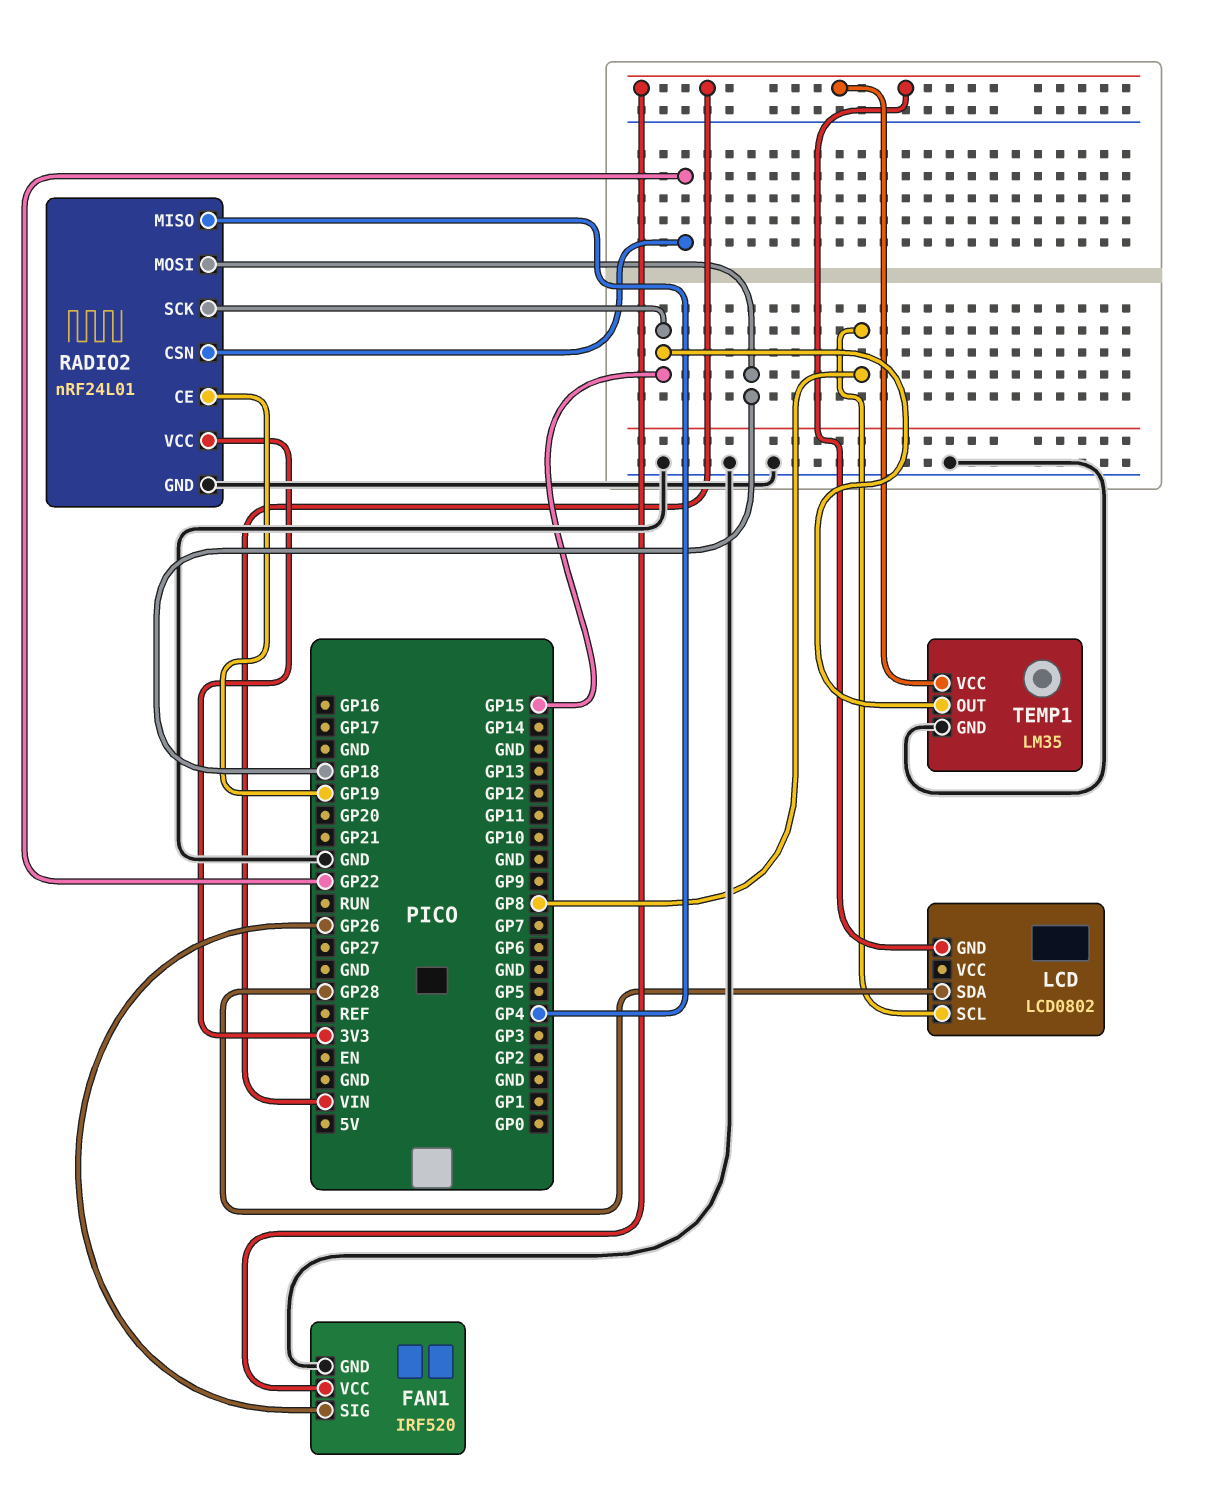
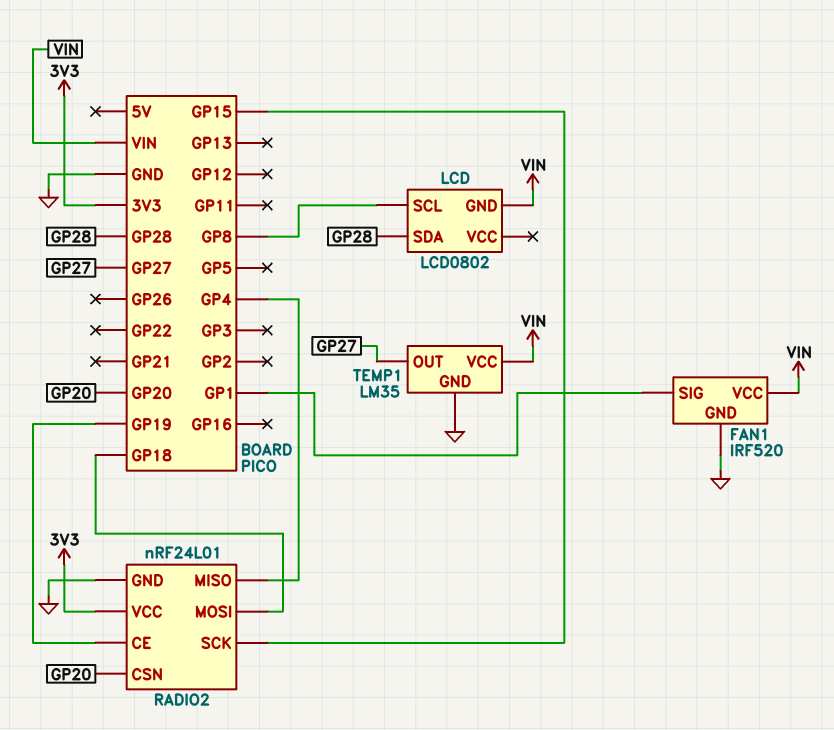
FAN1 pin SIG: GP26 -> GP1
RADIO2 pin CSN: GP22 -> GP20
TEMP1 pin OUT: GP15 -> GP27

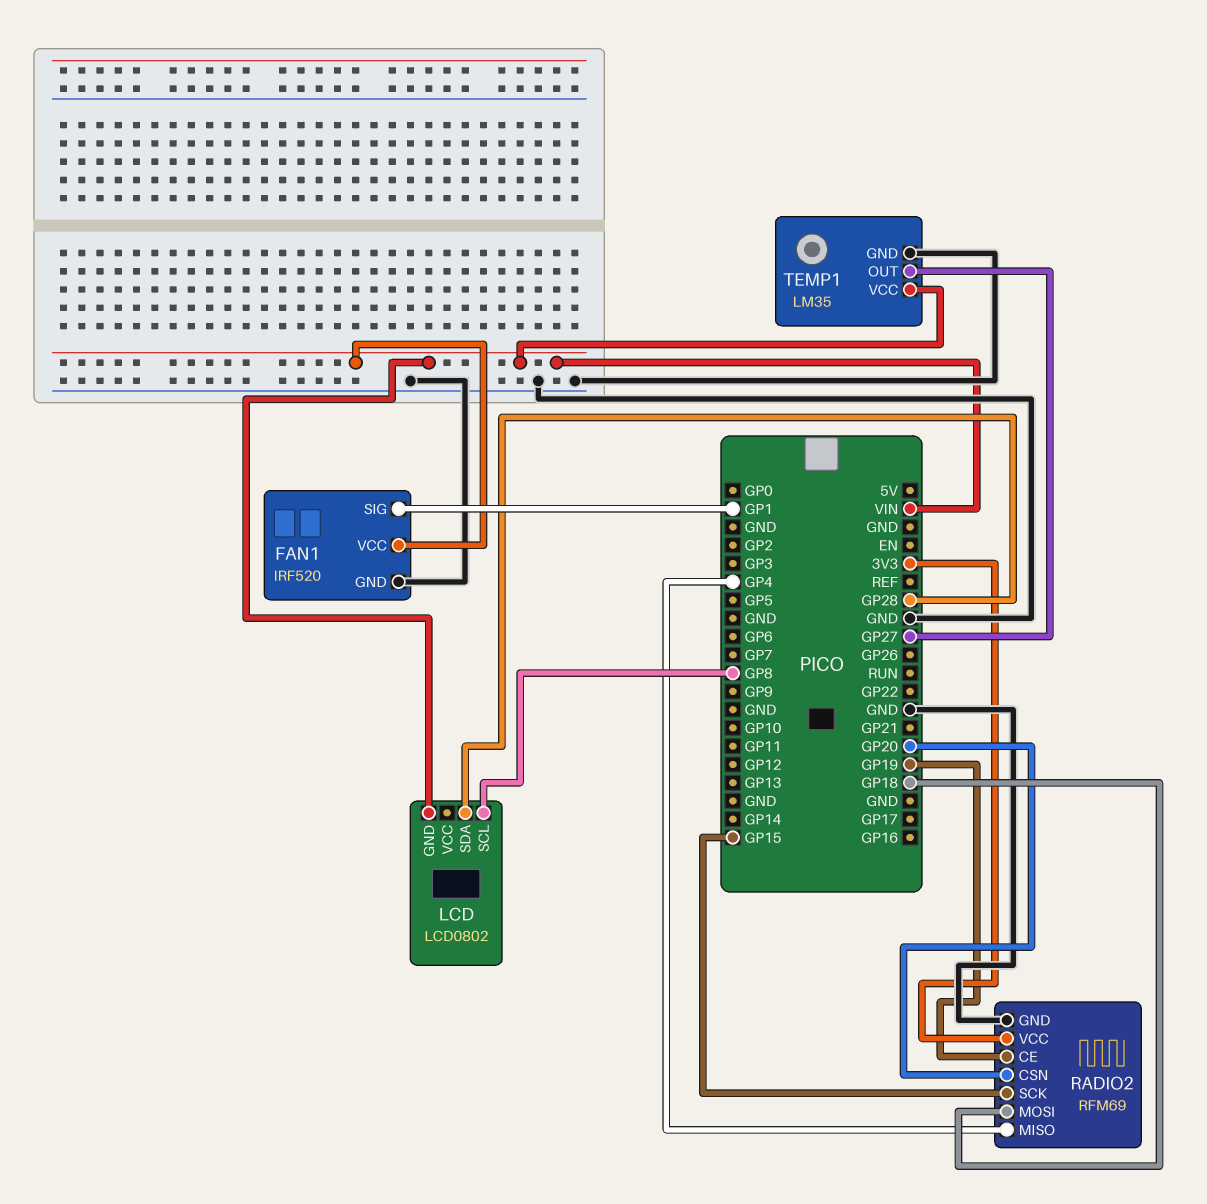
RADIO2: nRF24L01 -> RFM69

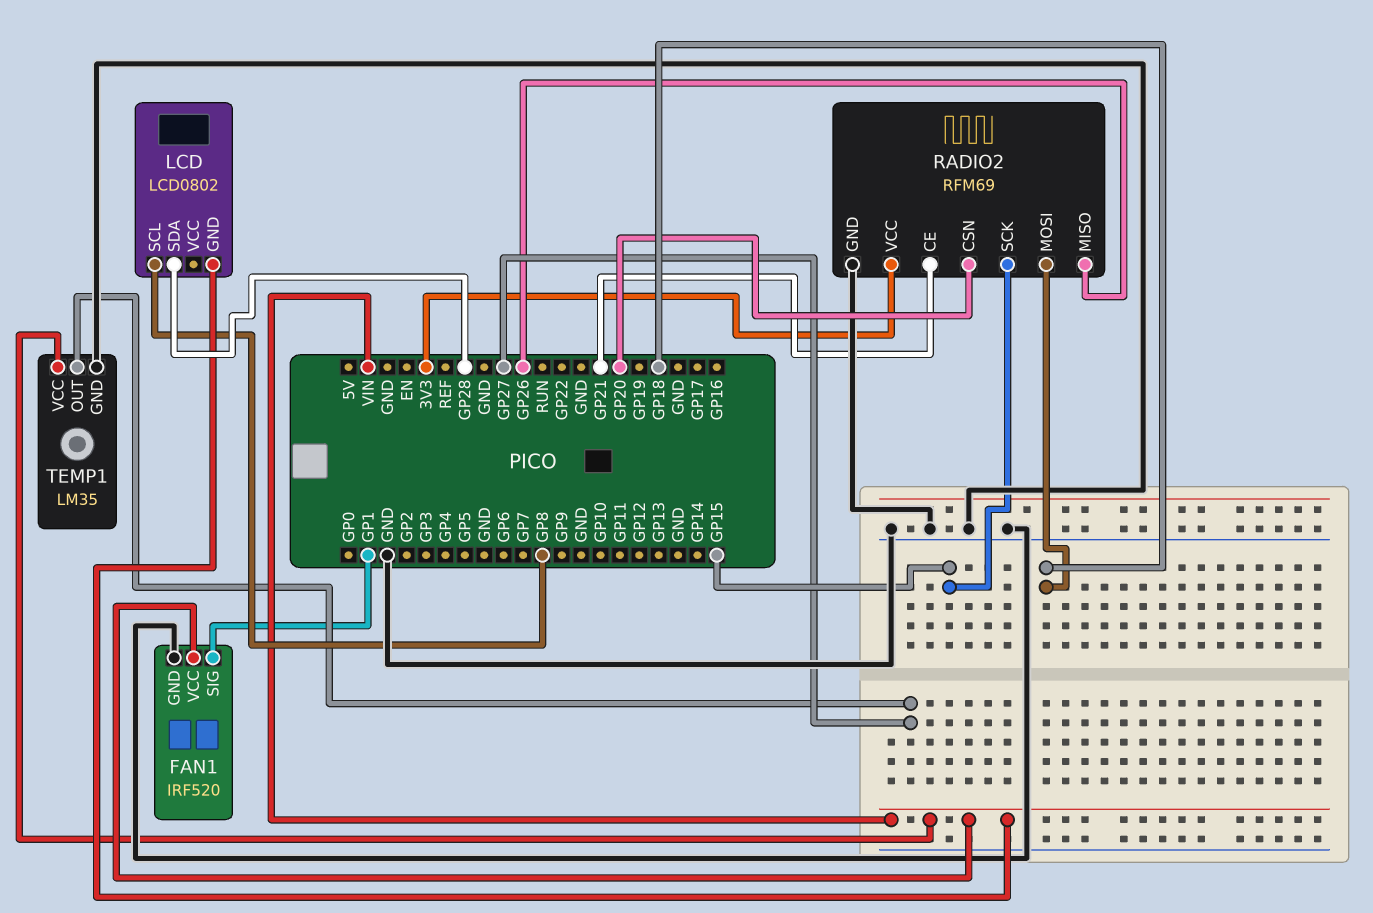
RADIO2 pin CE: GP19 -> GP21
RADIO2 pin MISO: GP4 -> GP26

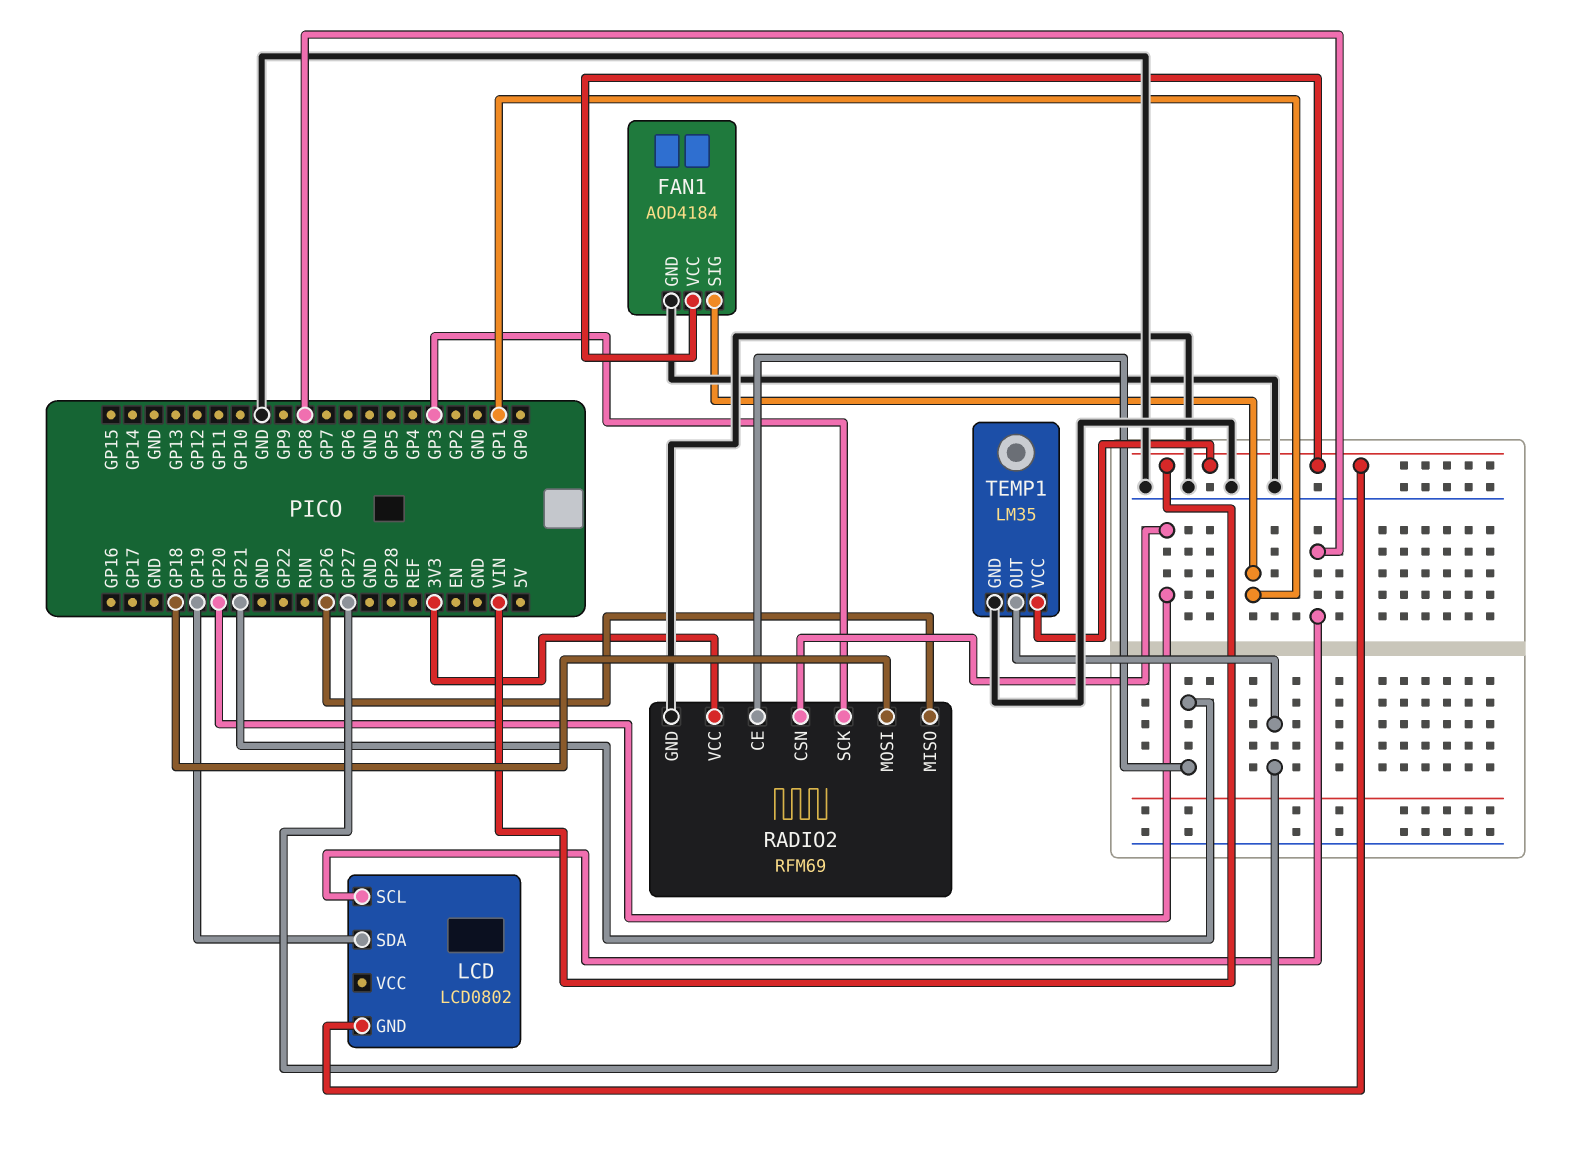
FAN1: IRF520 -> AOD4184
LCD pin SDA: GP28 -> GP19
RADIO2 pin SCK: GP15 -> GP3

